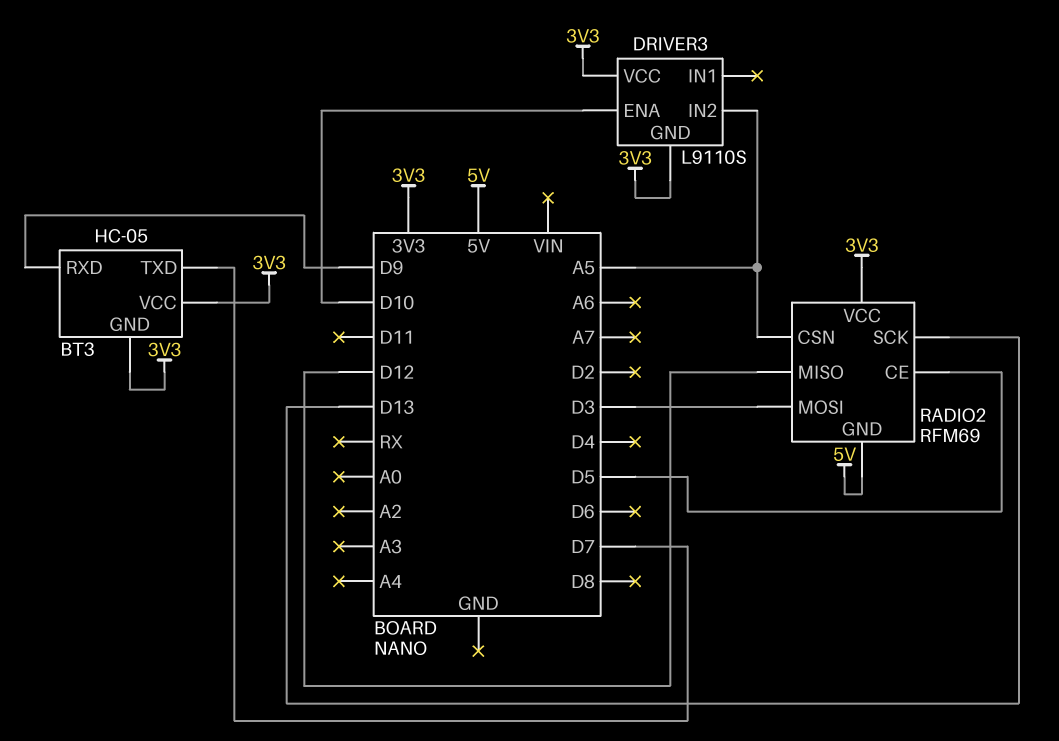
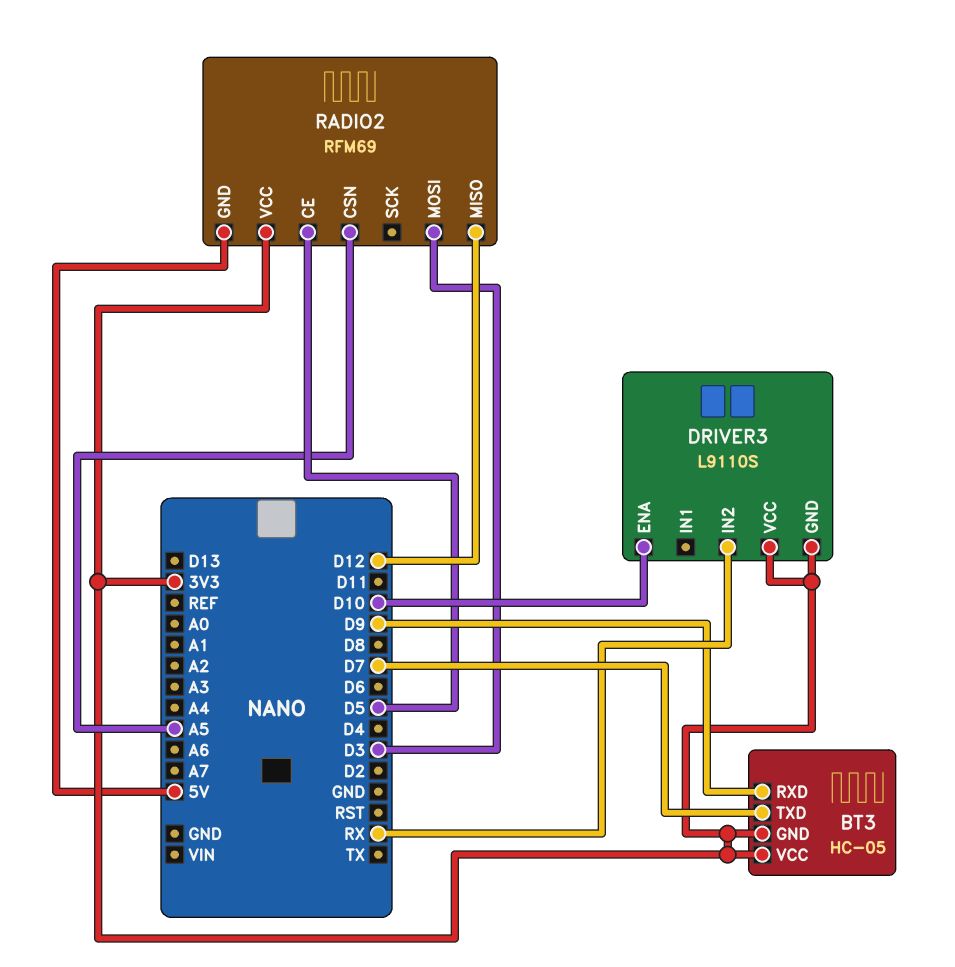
DRIVER3 pin IN2: A5 -> RX
RADIO2 pin SCK: D13 -> none

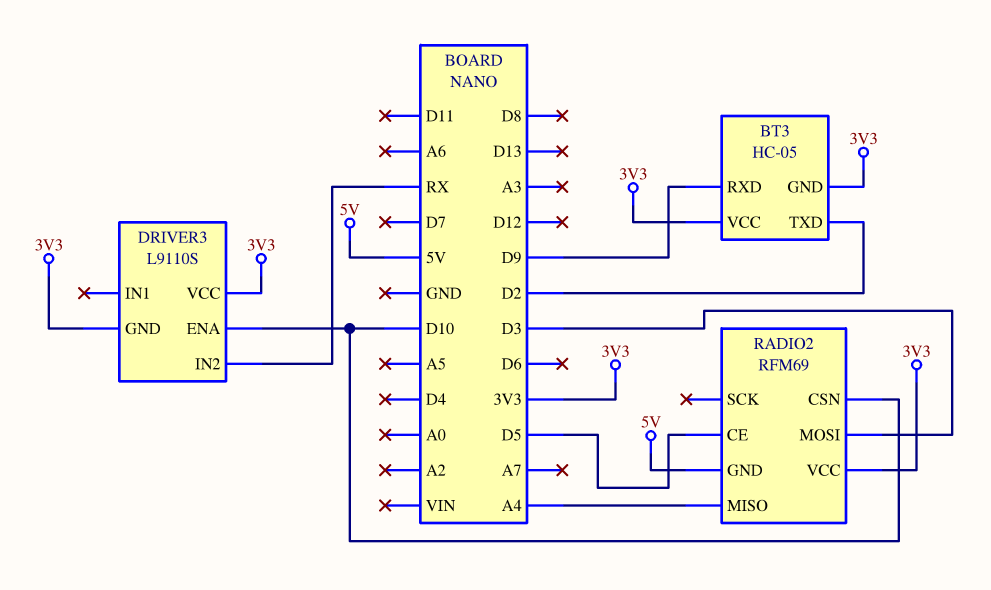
BT3 pin TXD: D7 -> D2
RADIO2 pin CSN: A5 -> D10
RADIO2 pin MISO: D12 -> A4

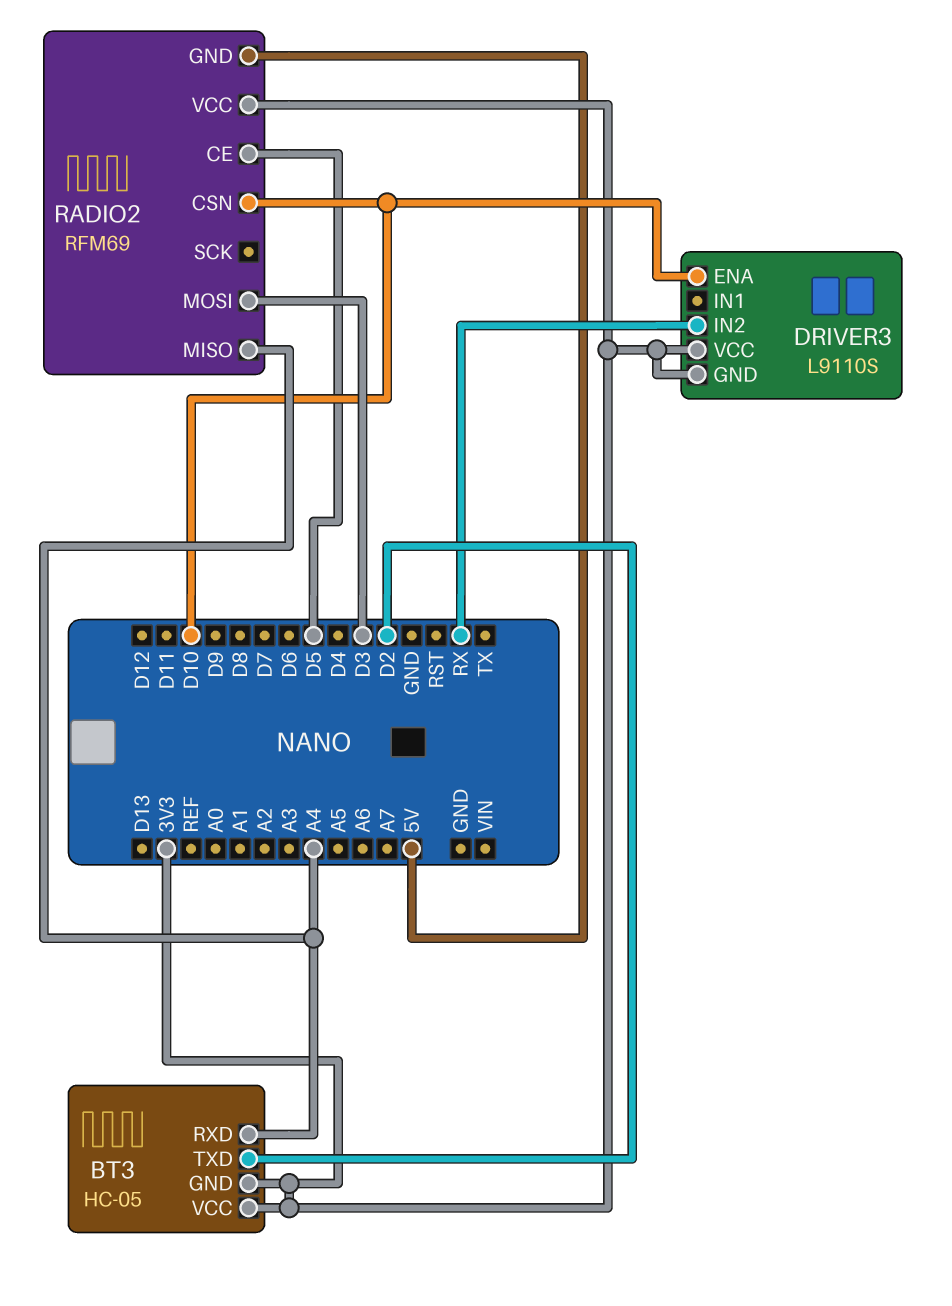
BT3 pin RXD: D9 -> A4

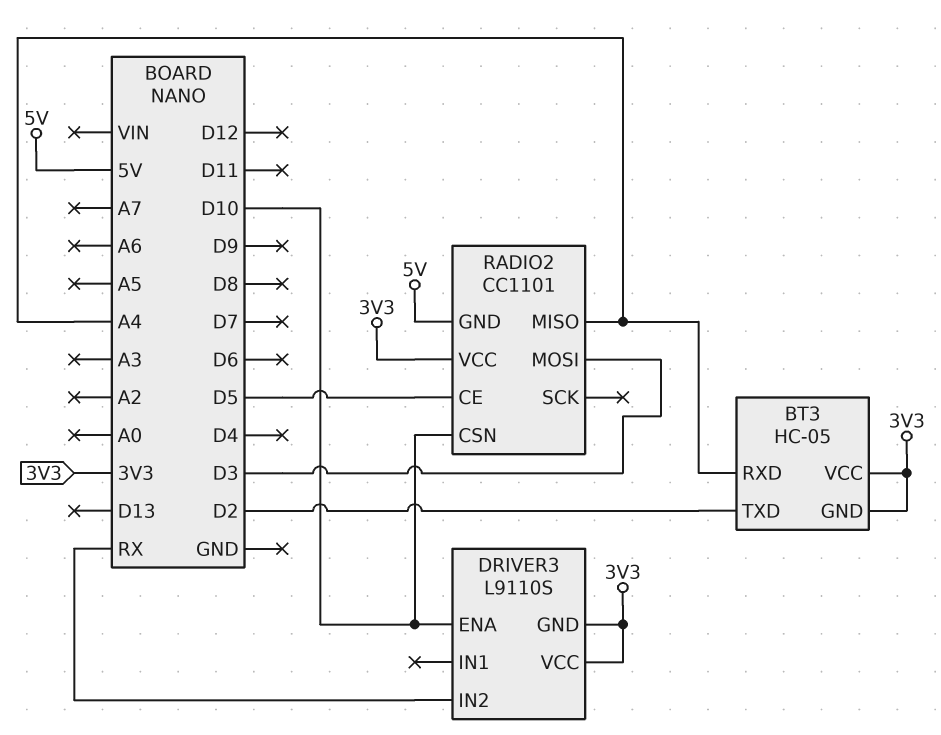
RADIO2: RFM69 -> CC1101

